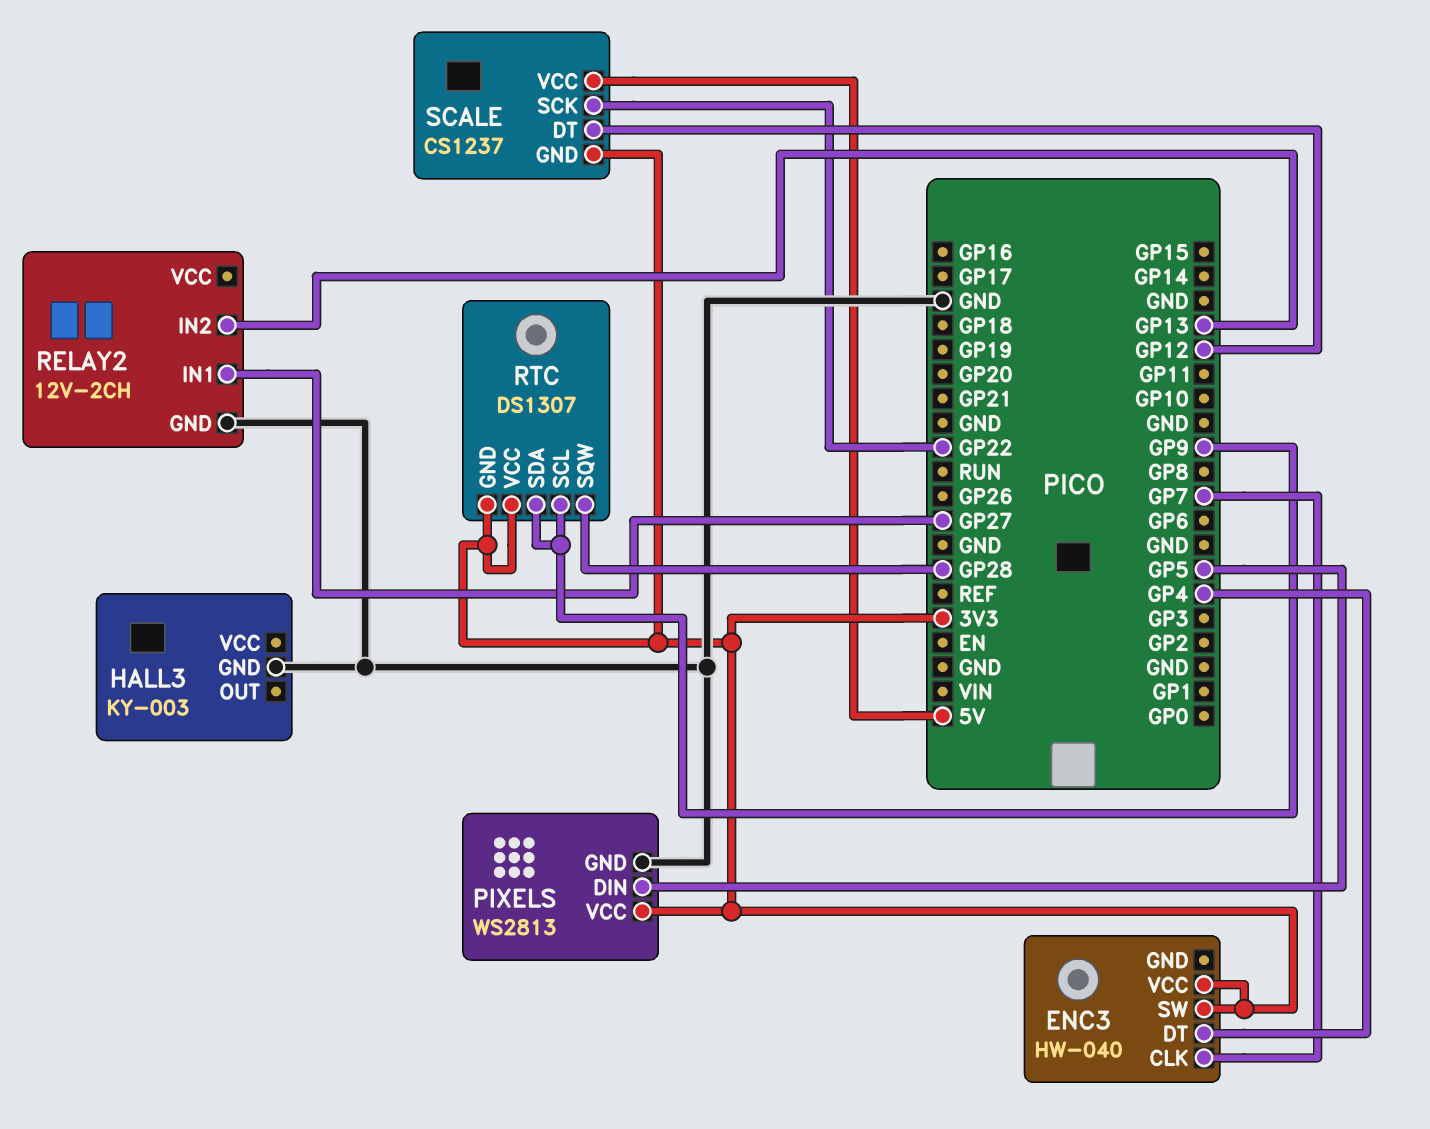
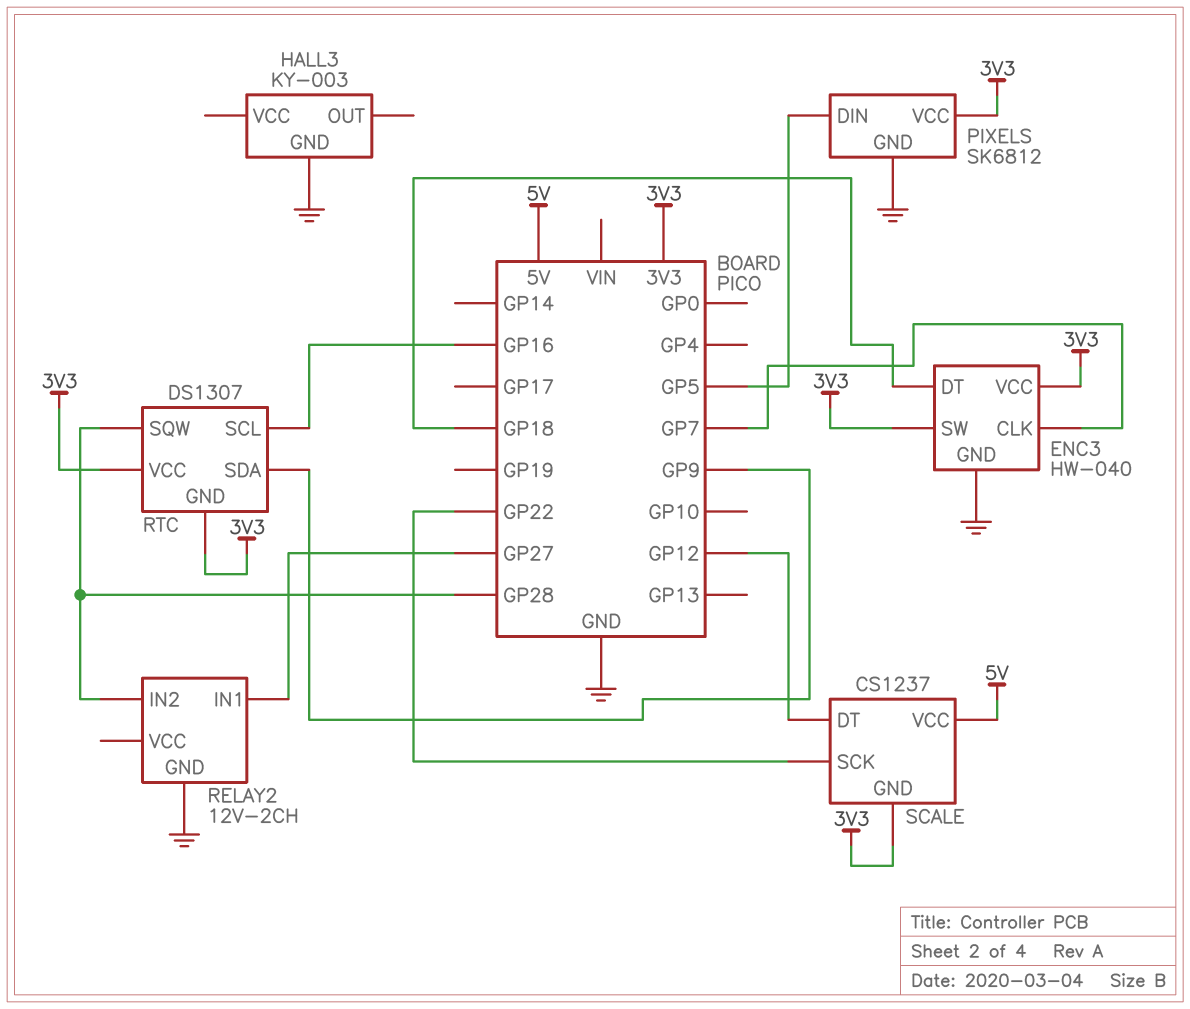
ENC3 pin DT: GP4 -> GP18
ENC3 pin GND: none -> GND
PIXELS: WS2813 -> SK6812
RELAY2 pin IN2: GP13 -> GP28
RTC pin SCL: GP9 -> GP16

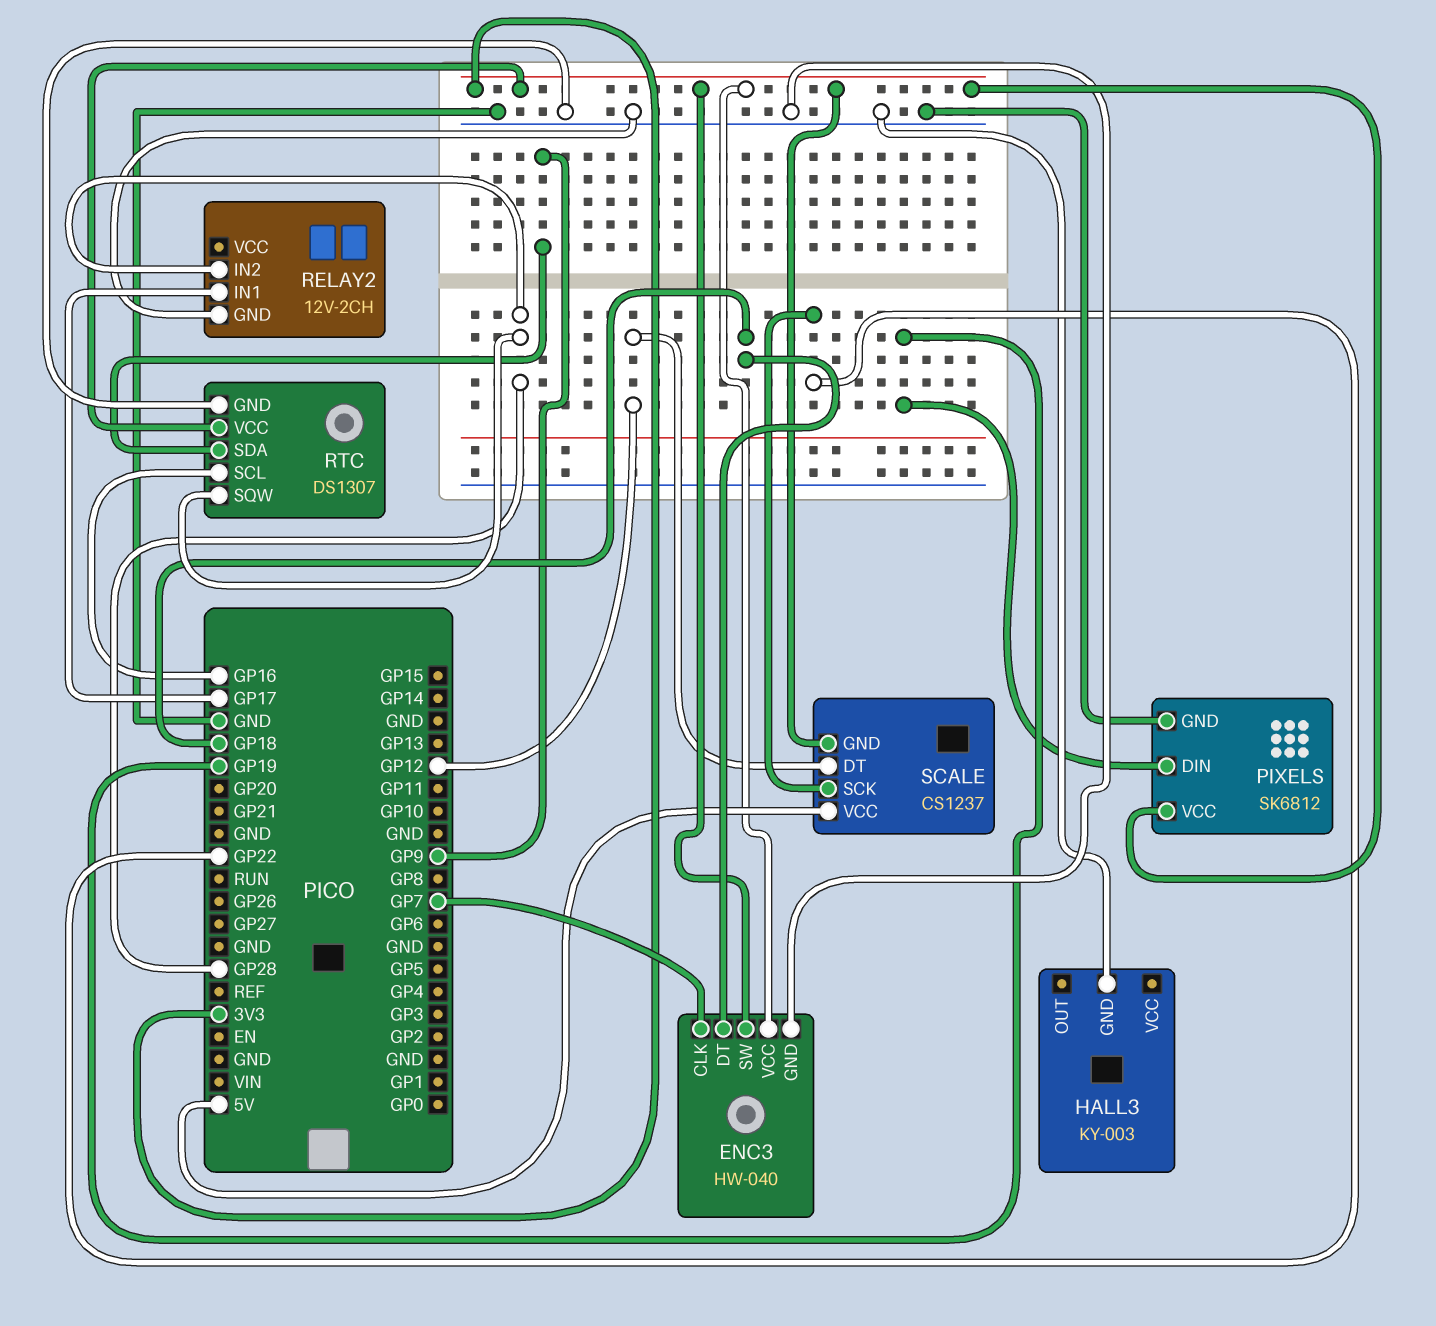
PIXELS pin DIN: GP5 -> GP19
RELAY2 pin IN1: GP27 -> GP17
RTC pin GND: 3V3 -> GND

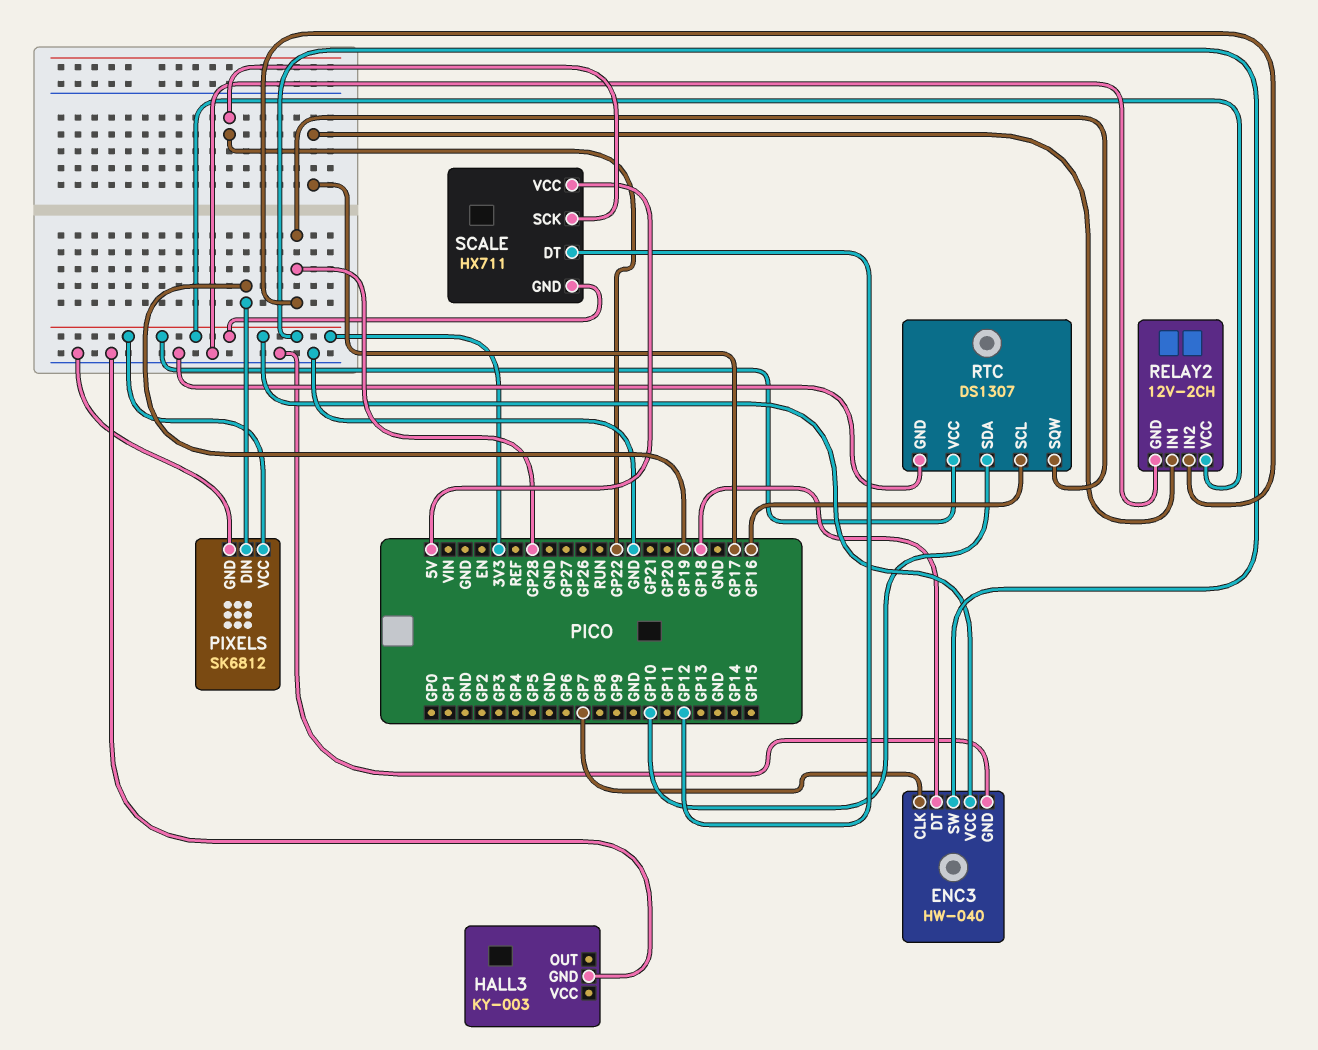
RELAY2 pin VCC: none -> 3V3
RTC pin SDA: GP9 -> GP10
SCALE: CS1237 -> HX711

